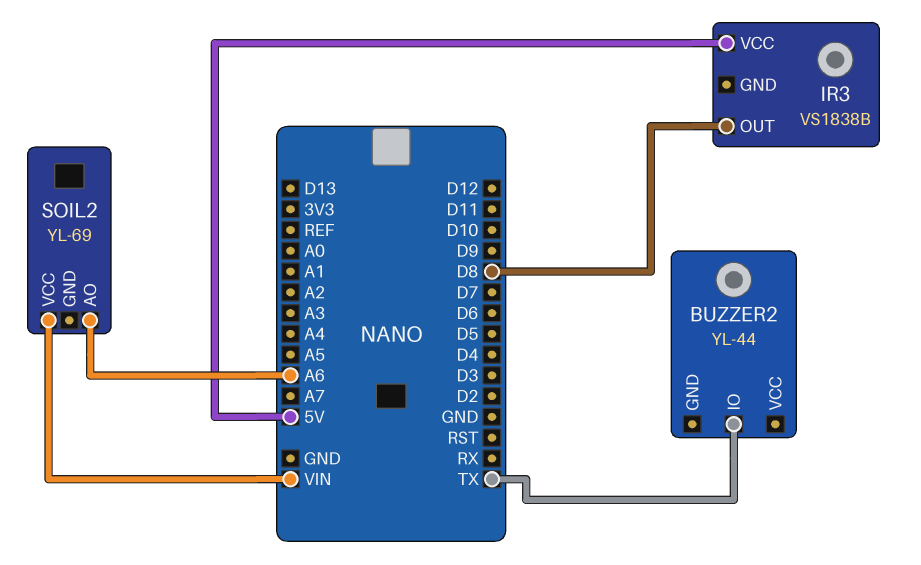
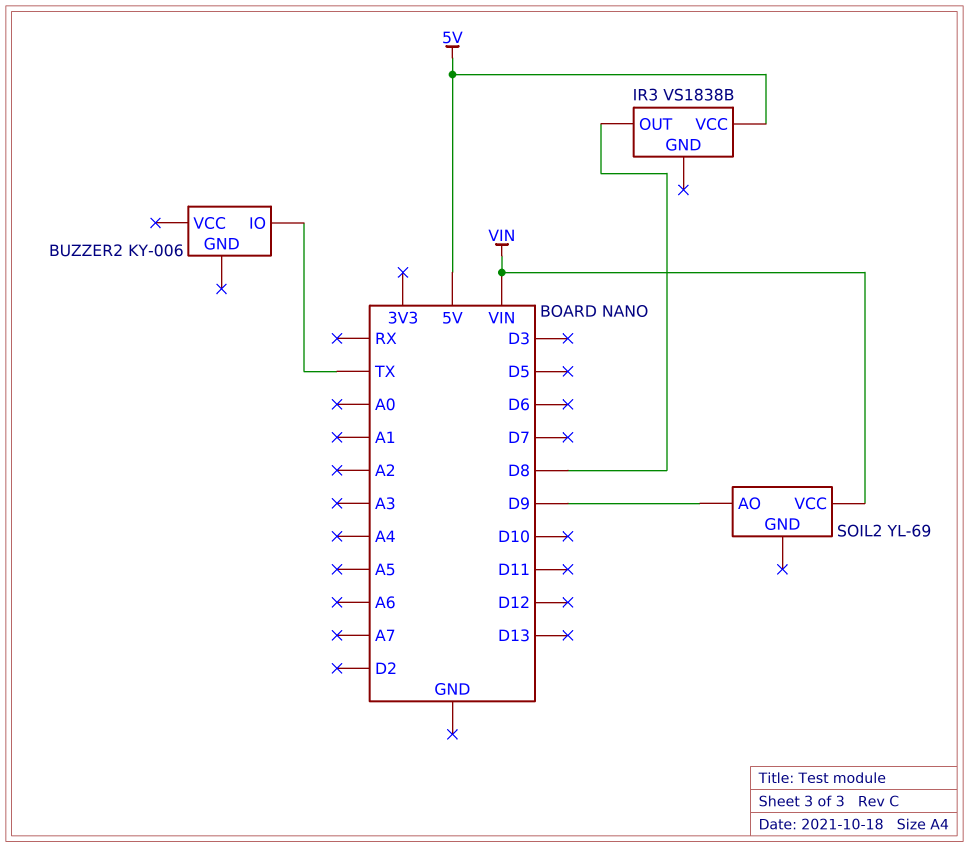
BUZZER2: YL-44 -> KY-006
SOIL2 pin AO: A6 -> D9

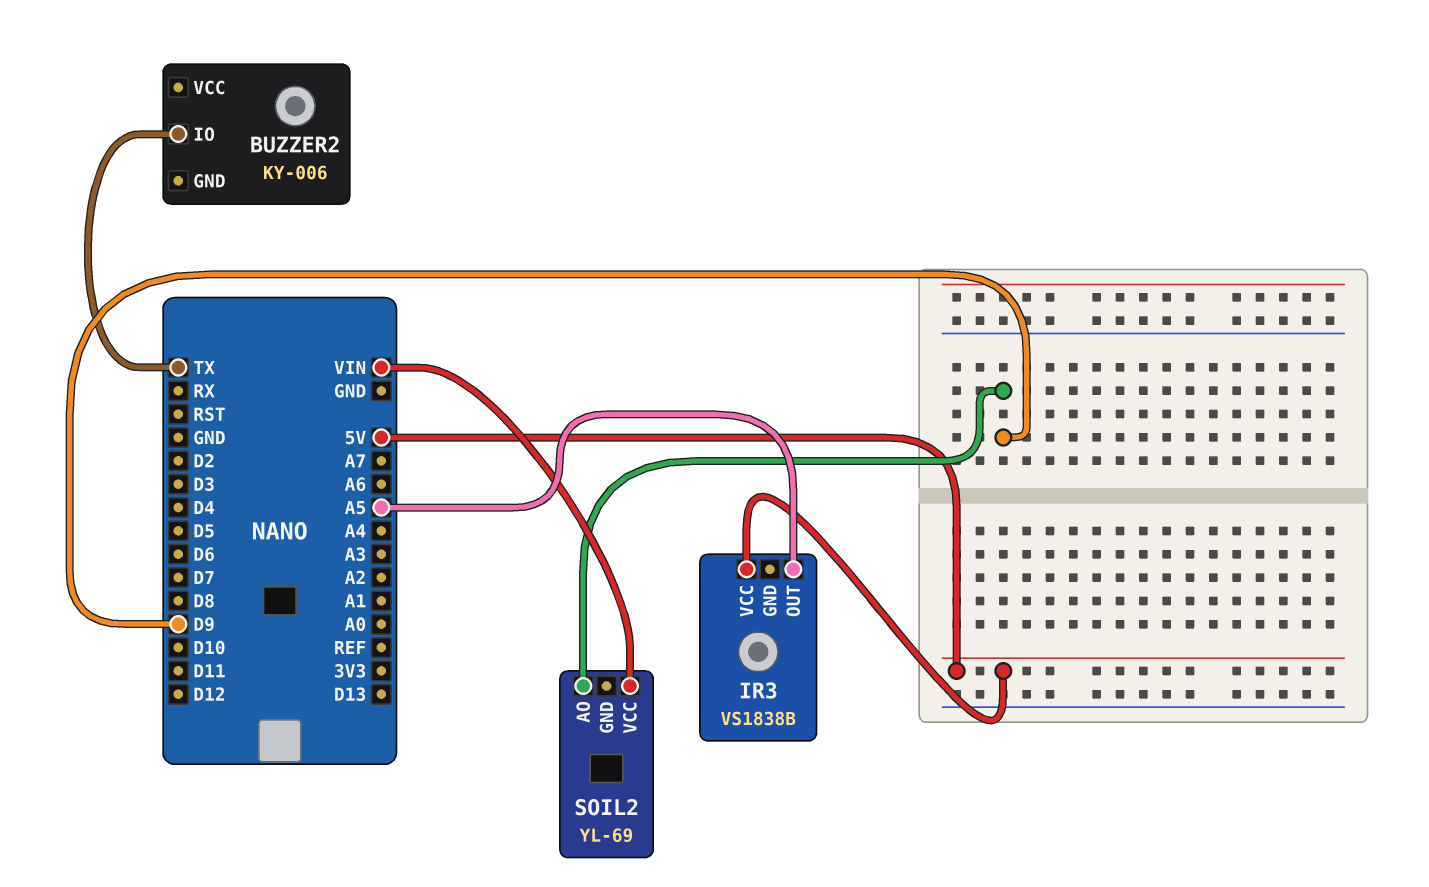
IR3 pin OUT: D8 -> A5

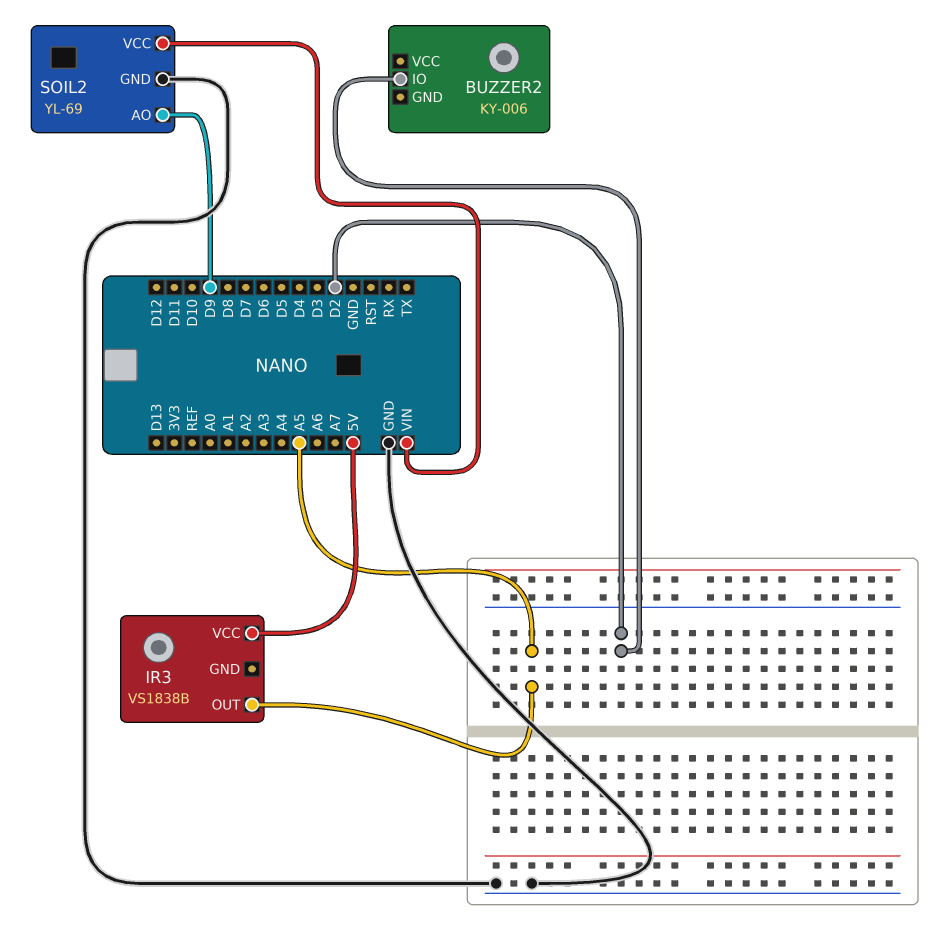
BUZZER2 pin IO: TX -> D2
SOIL2 pin GND: none -> GND

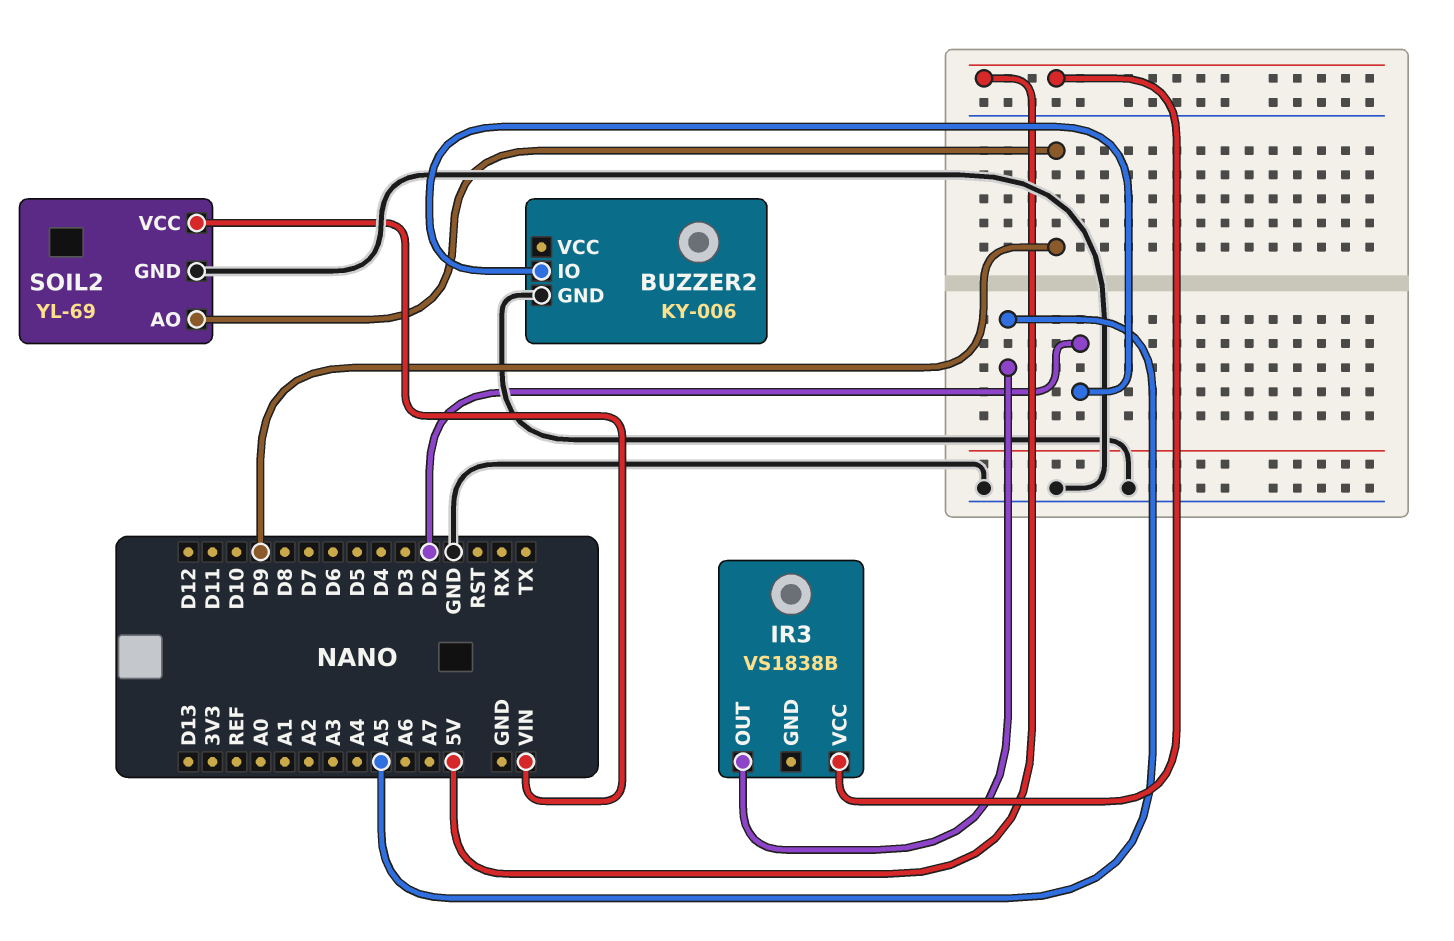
BUZZER2 pin GND: none -> GND

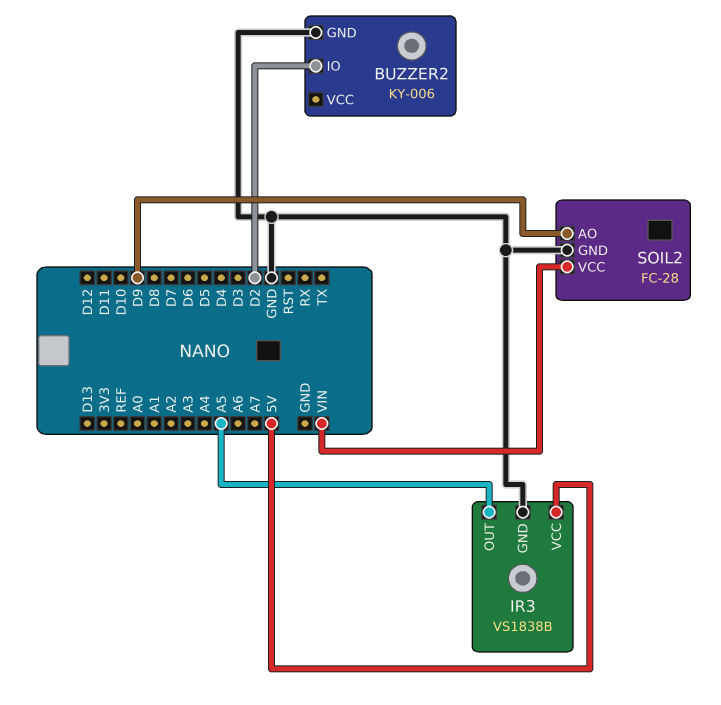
IR3 pin GND: none -> GND
SOIL2: YL-69 -> FC-28

